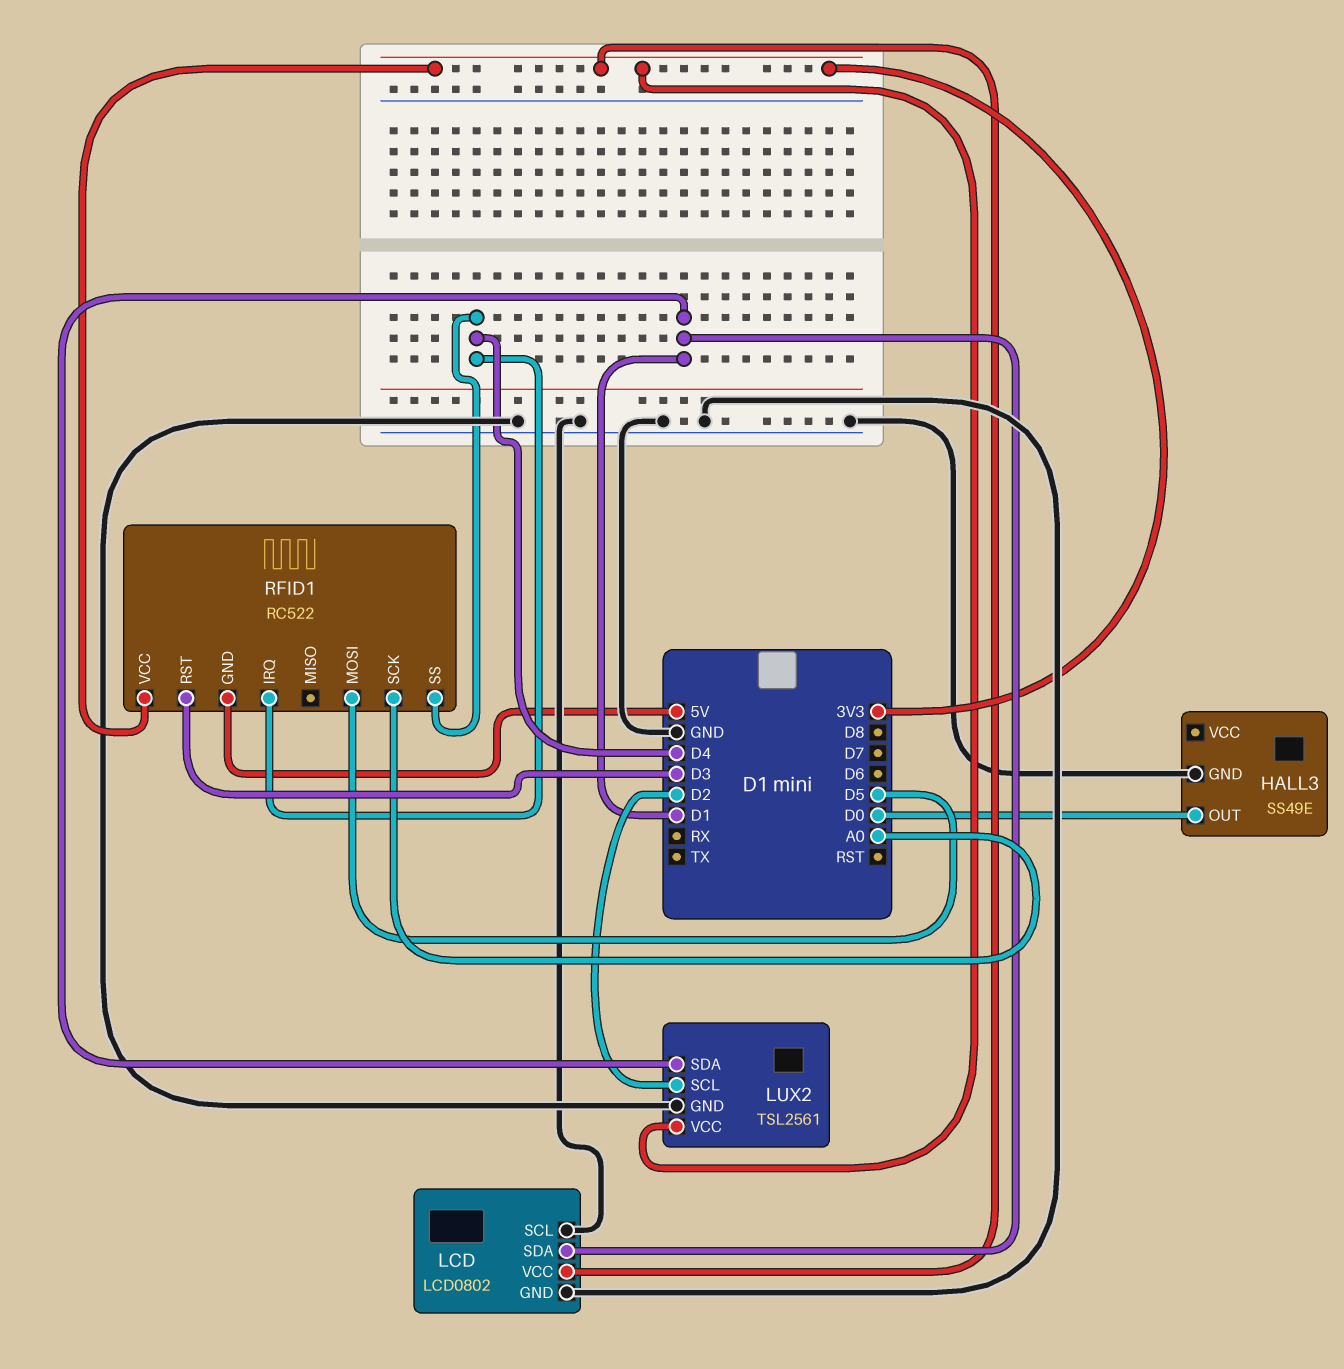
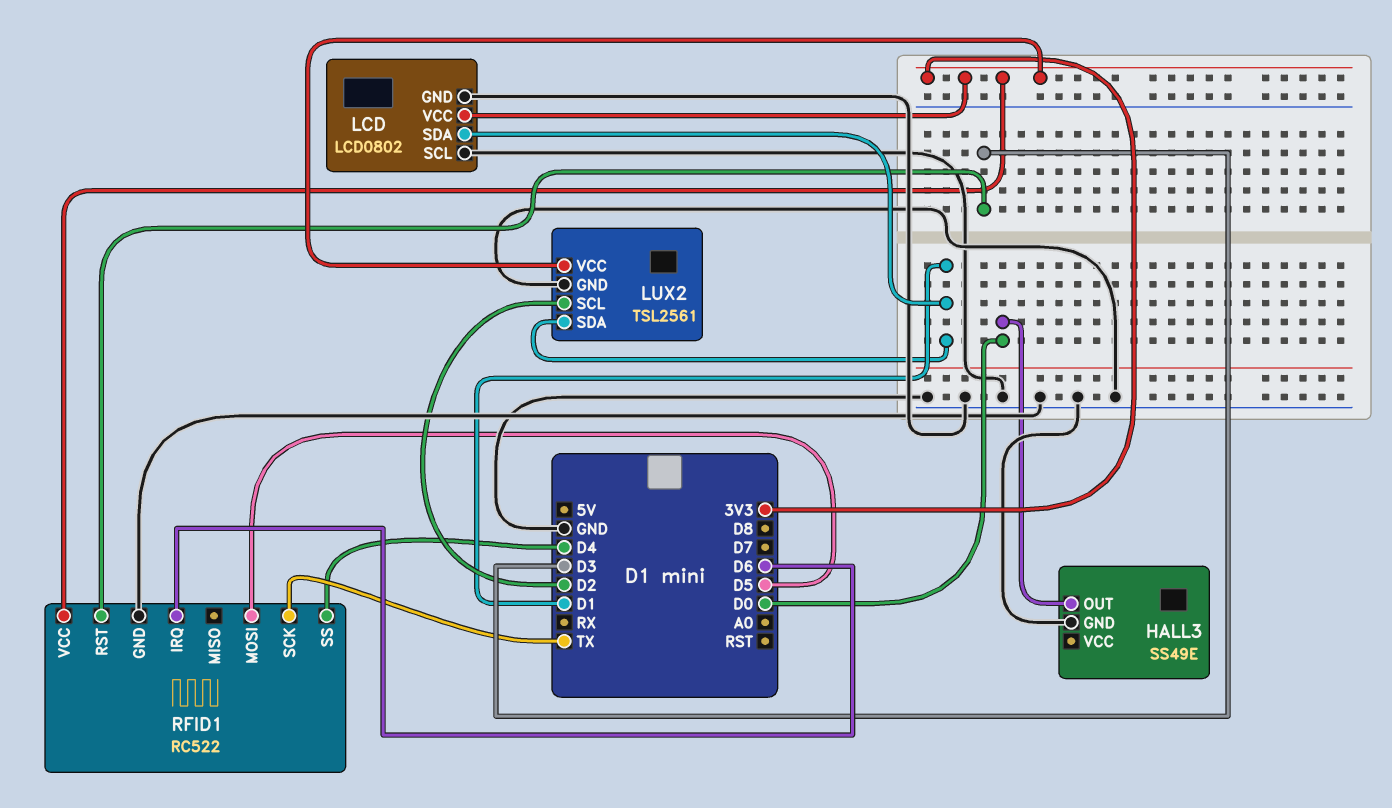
RFID1 pin GND: 5V -> GND
RFID1 pin IRQ: D4 -> D6
RFID1 pin SCK: A0 -> TX

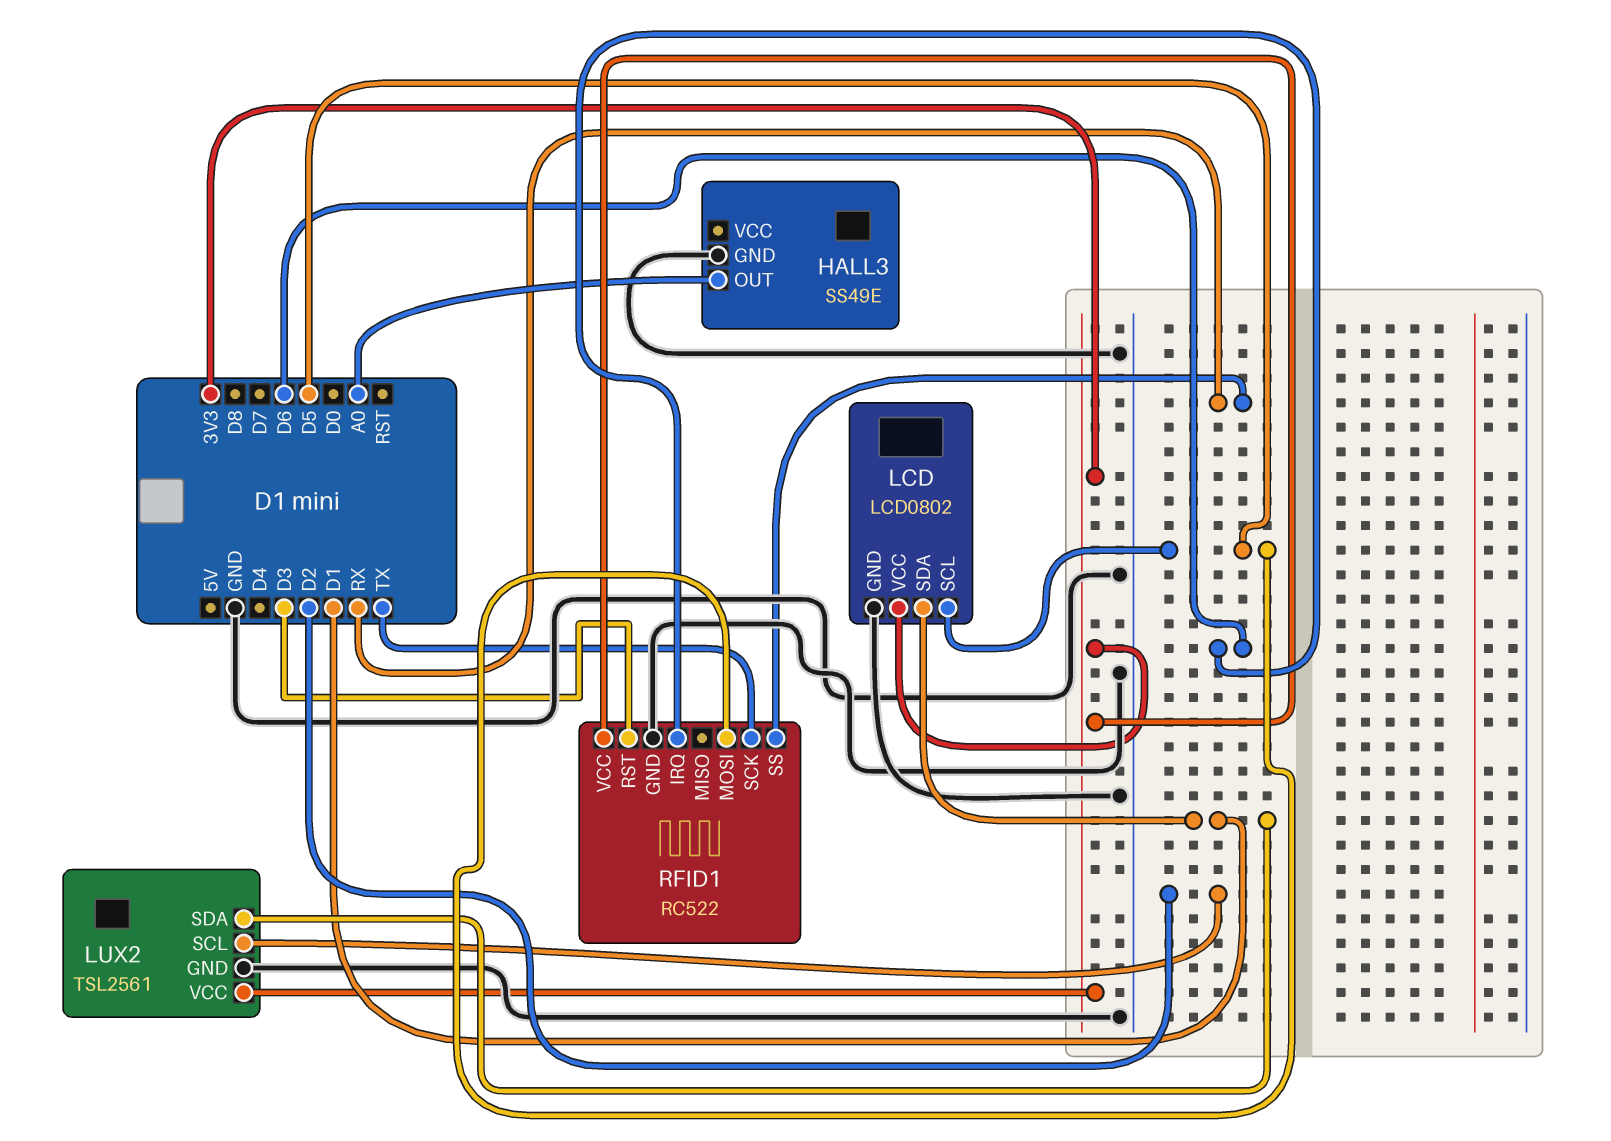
HALL3 pin OUT: D0 -> A0
LCD pin SCL: GND -> D5
RFID1 pin SS: D4 -> RX

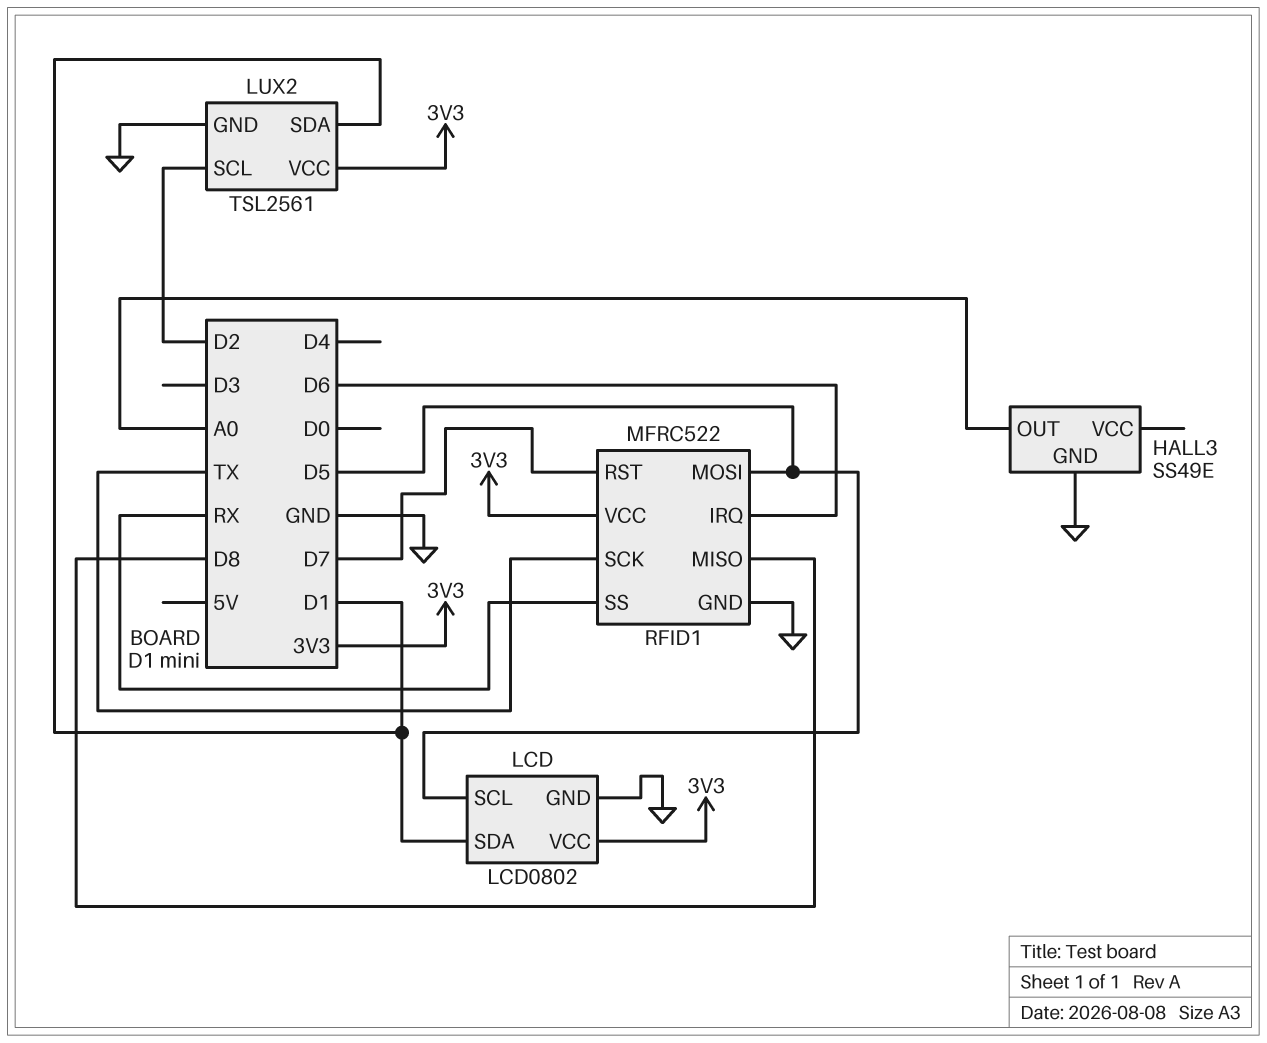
RFID1: RC522 -> MFRC522
RFID1 pin MISO: none -> D8
RFID1 pin RST: D3 -> D7

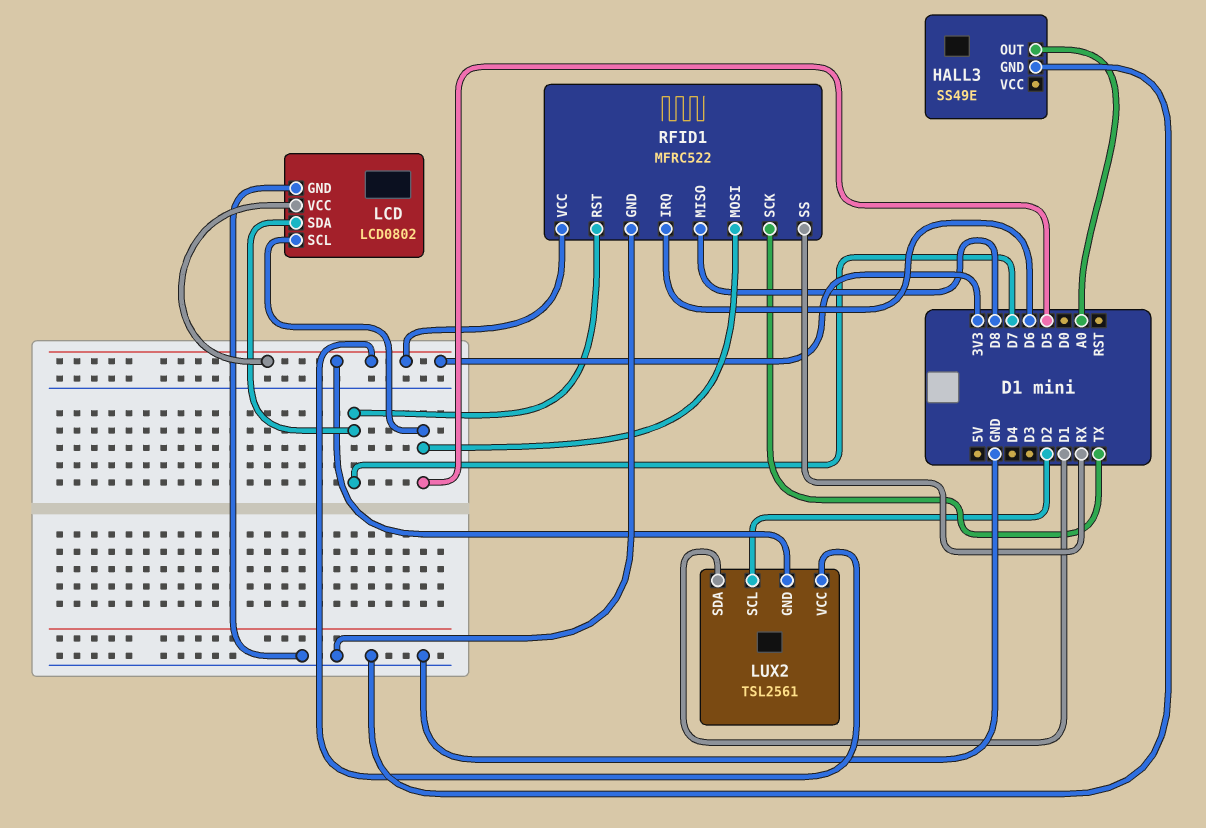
LCD pin SDA: D1 -> D7
LUX2 pin GND: GND -> 3V3

